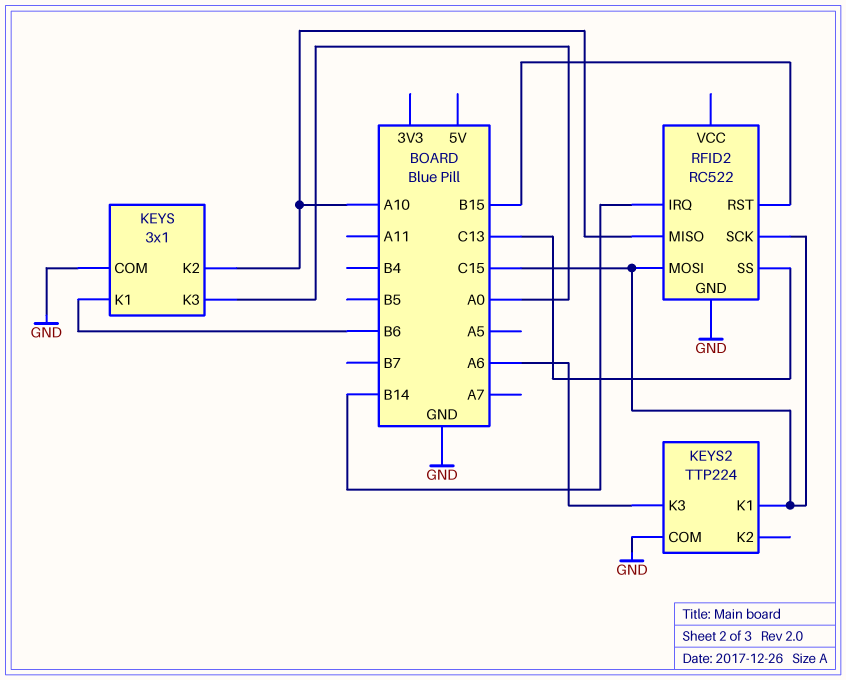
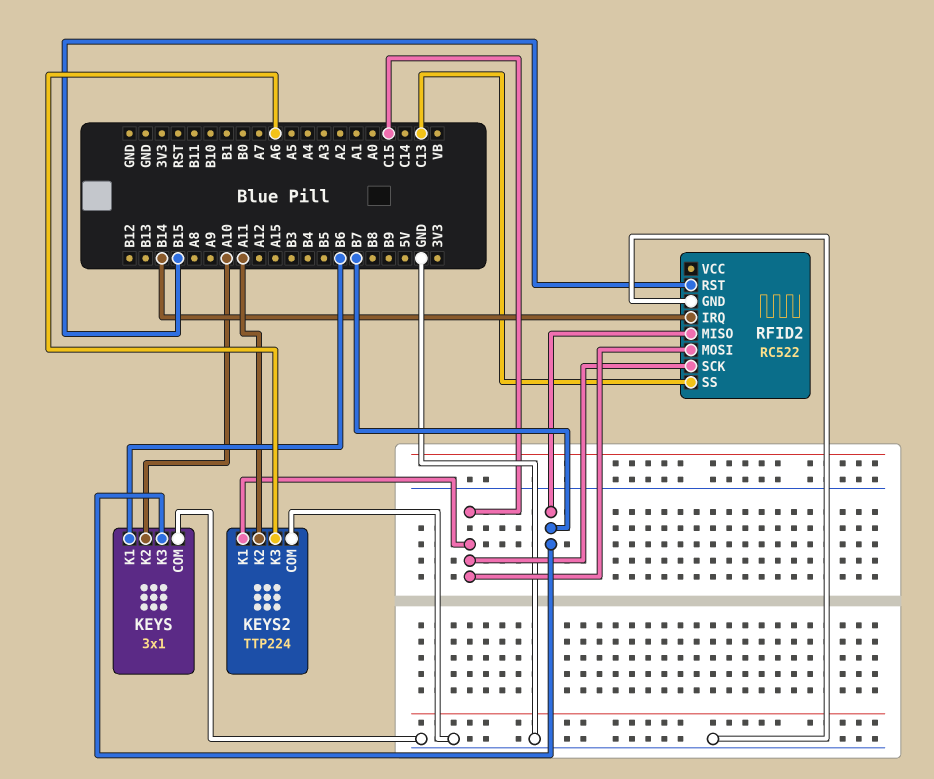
KEYS pin K3: A0 -> B7
KEYS2 pin K2: none -> A11
RFID2 pin MISO: A10 -> B7

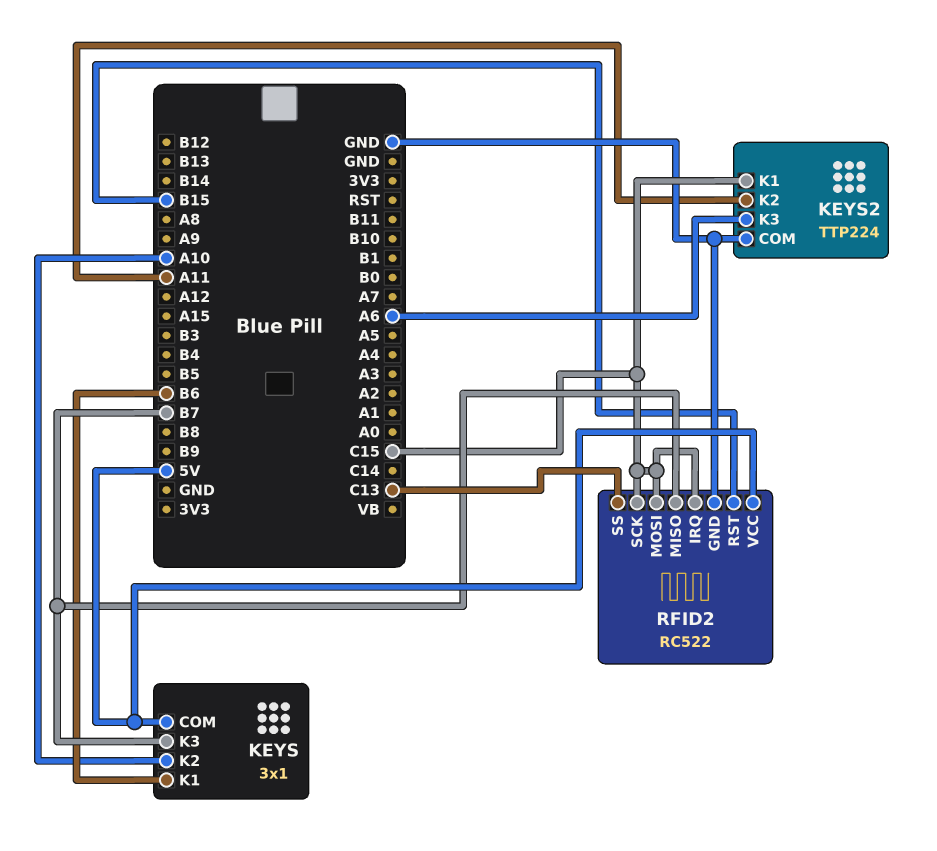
KEYS pin COM: GND -> 5V
RFID2 pin IRQ: B14 -> C15
RFID2 pin VCC: none -> 5V

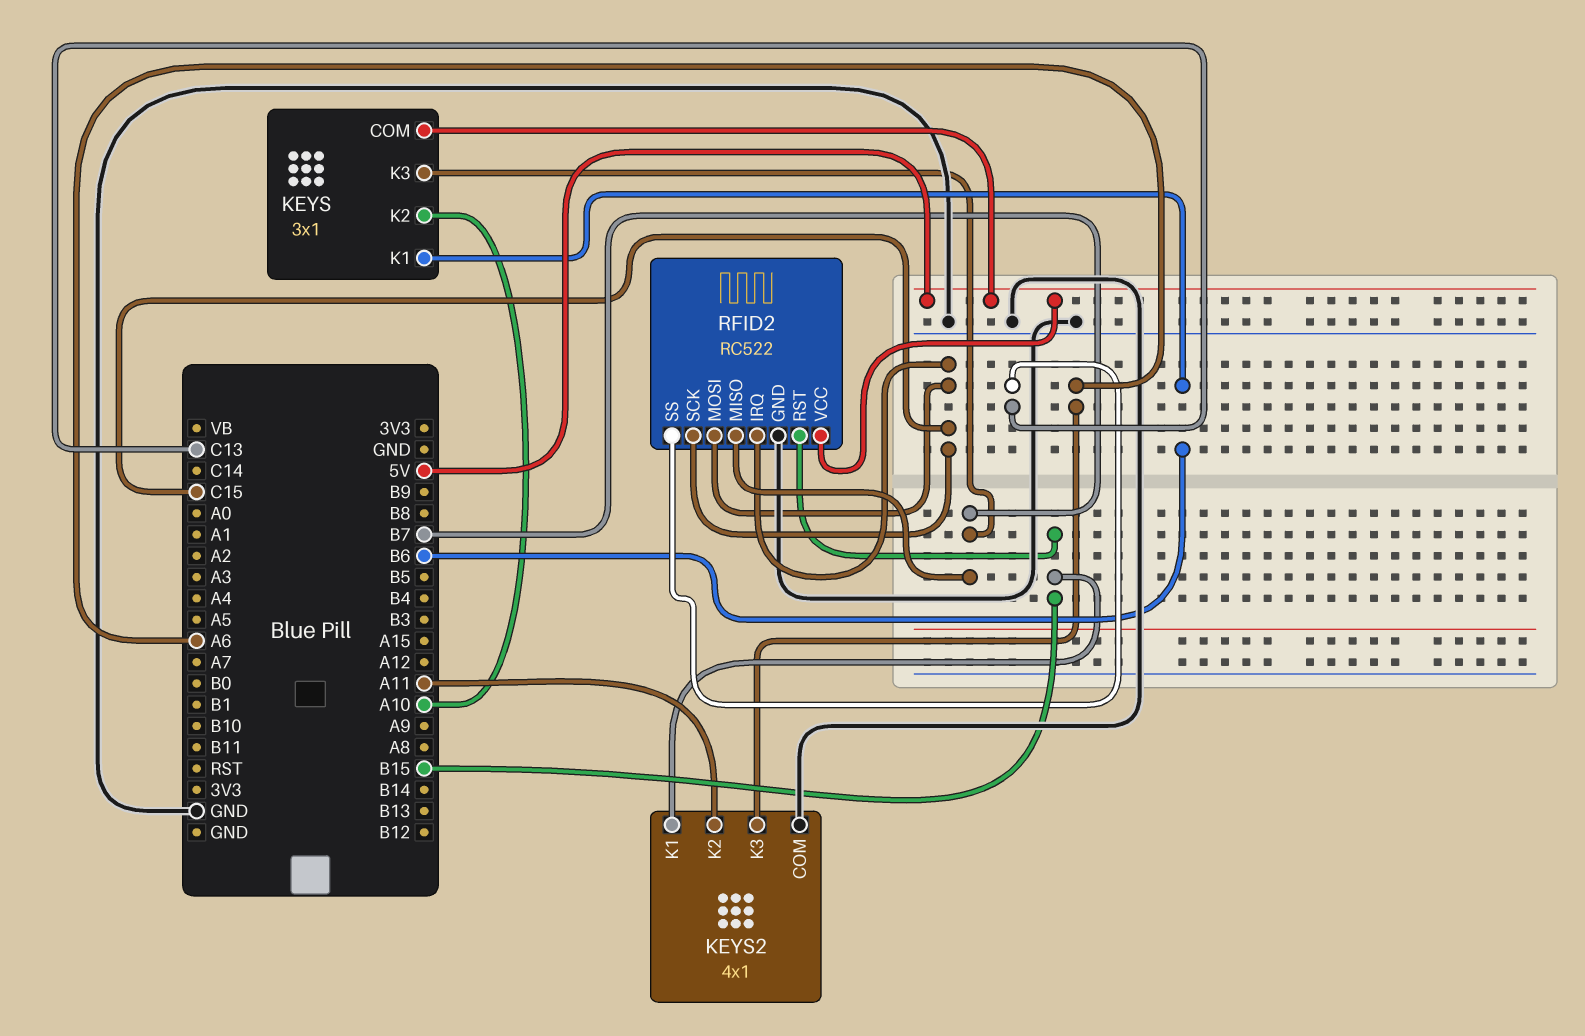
KEYS2: TTP224 -> 4x1
KEYS2 pin K1: C15 -> B15

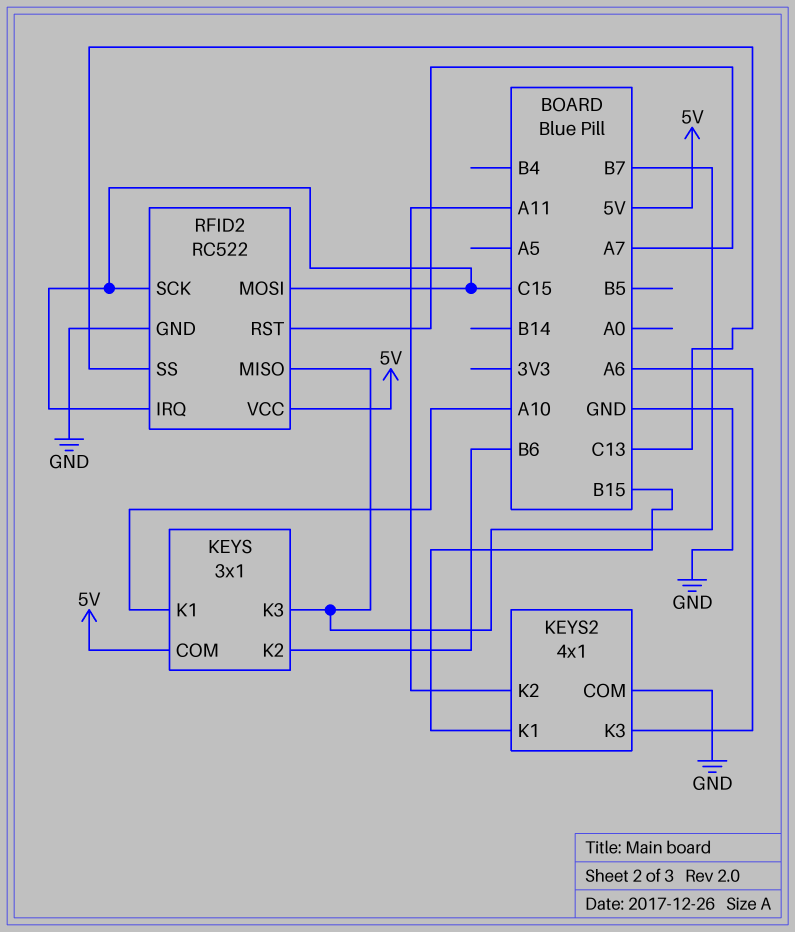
KEYS pin K1: B6 -> A10
KEYS pin K2: A10 -> B6
RFID2 pin RST: B15 -> A7

